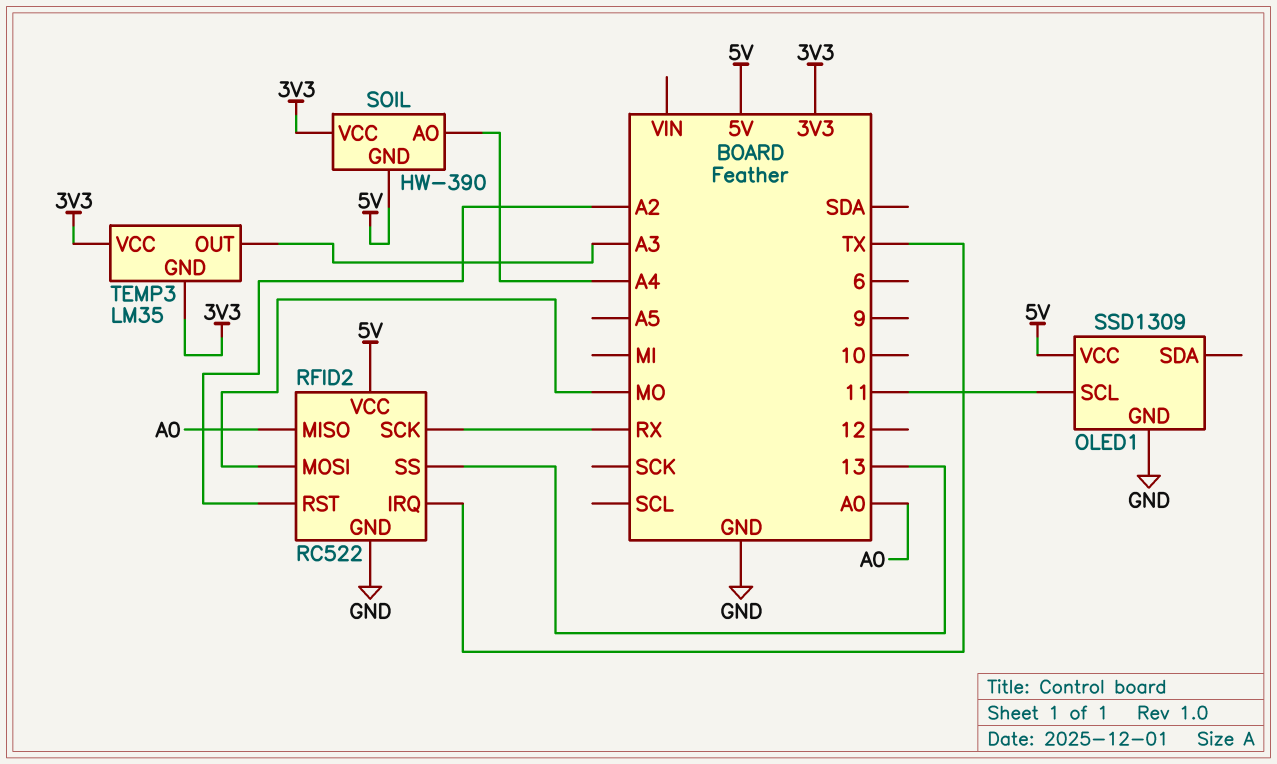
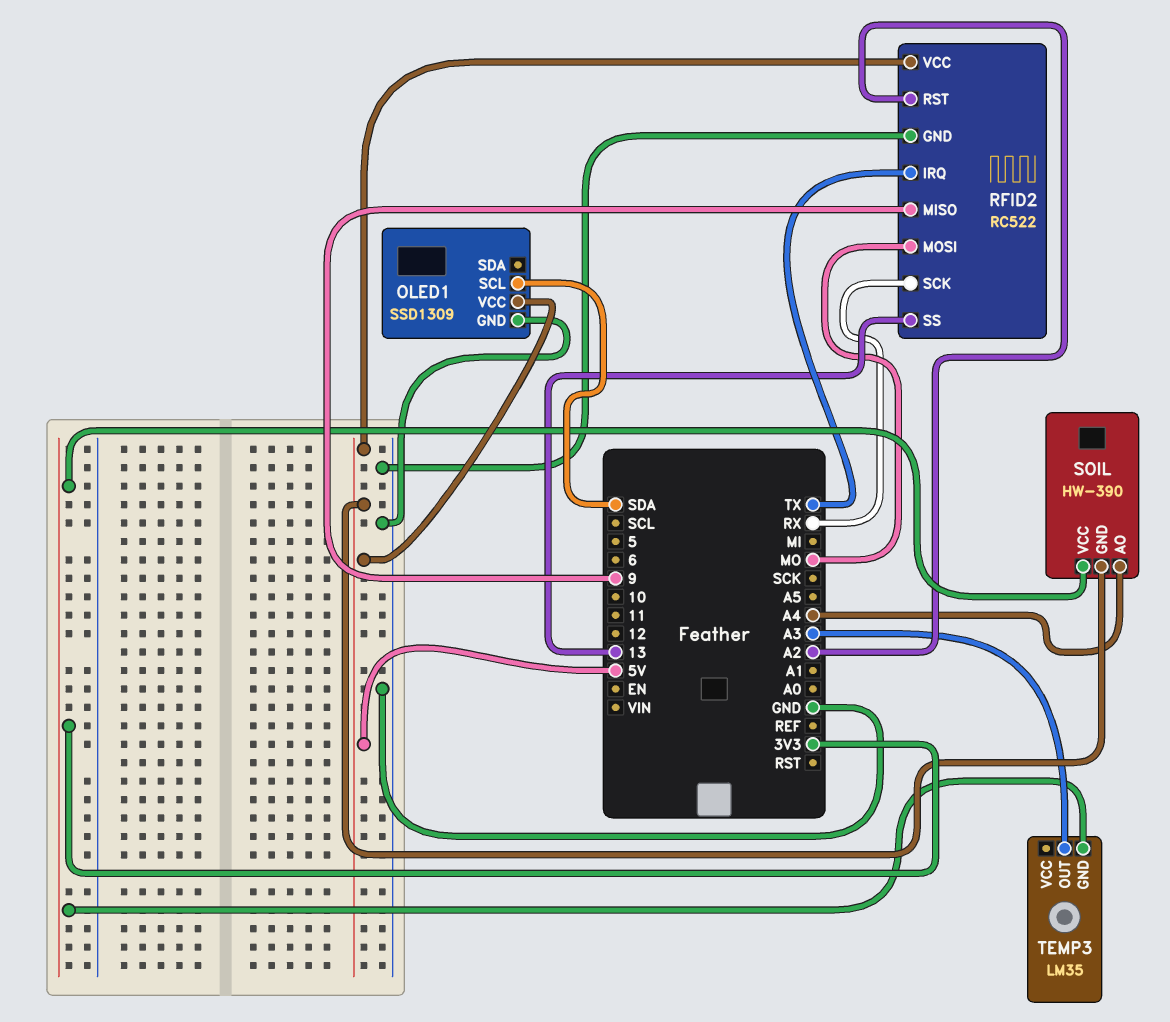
OLED1 pin SCL: 11 -> SDA
RFID2 pin MISO: A0 -> 9
TEMP3 pin VCC: 3V3 -> none

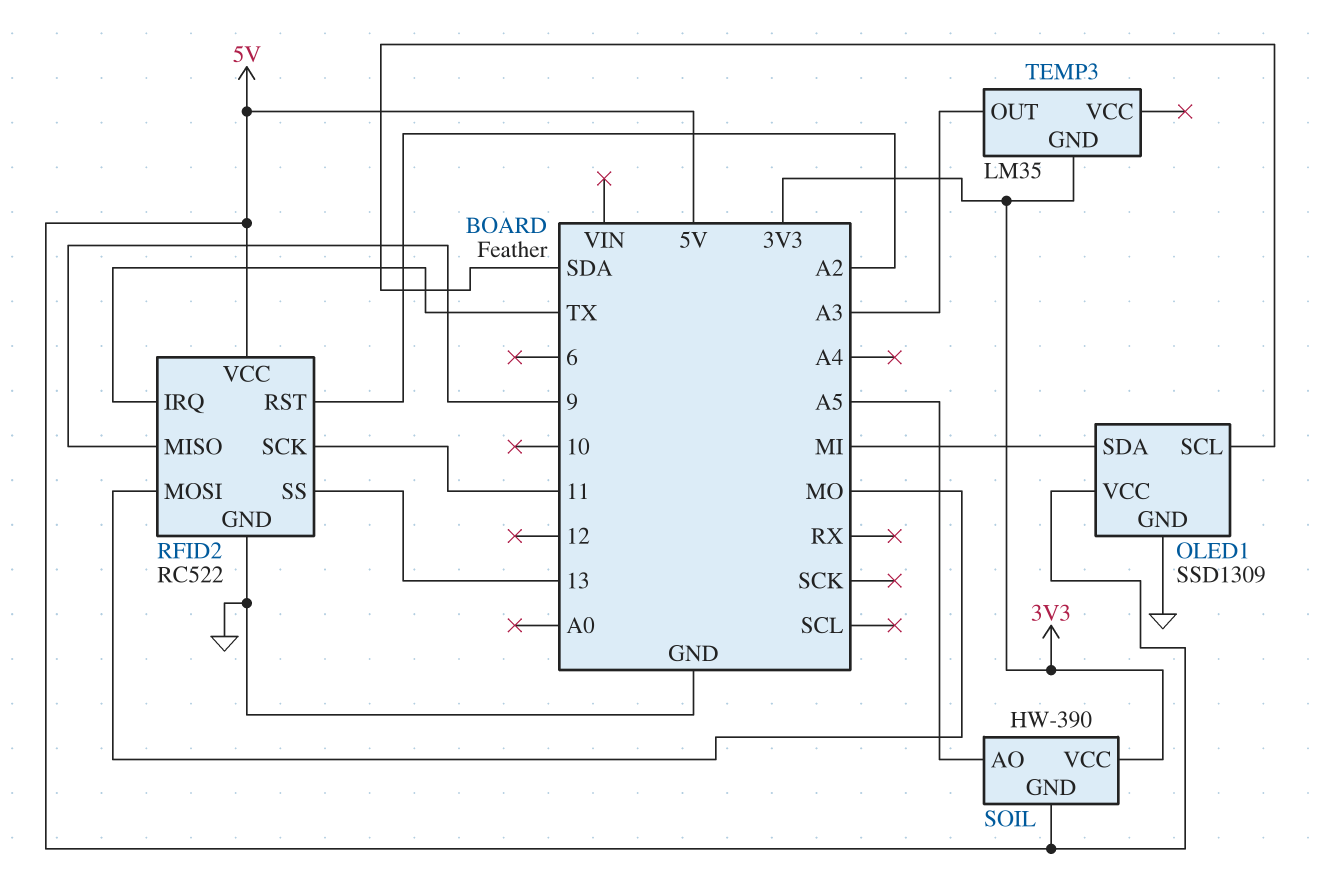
OLED1 pin SDA: none -> MI
RFID2 pin SCK: RX -> 11
SOIL pin AO: A4 -> A5

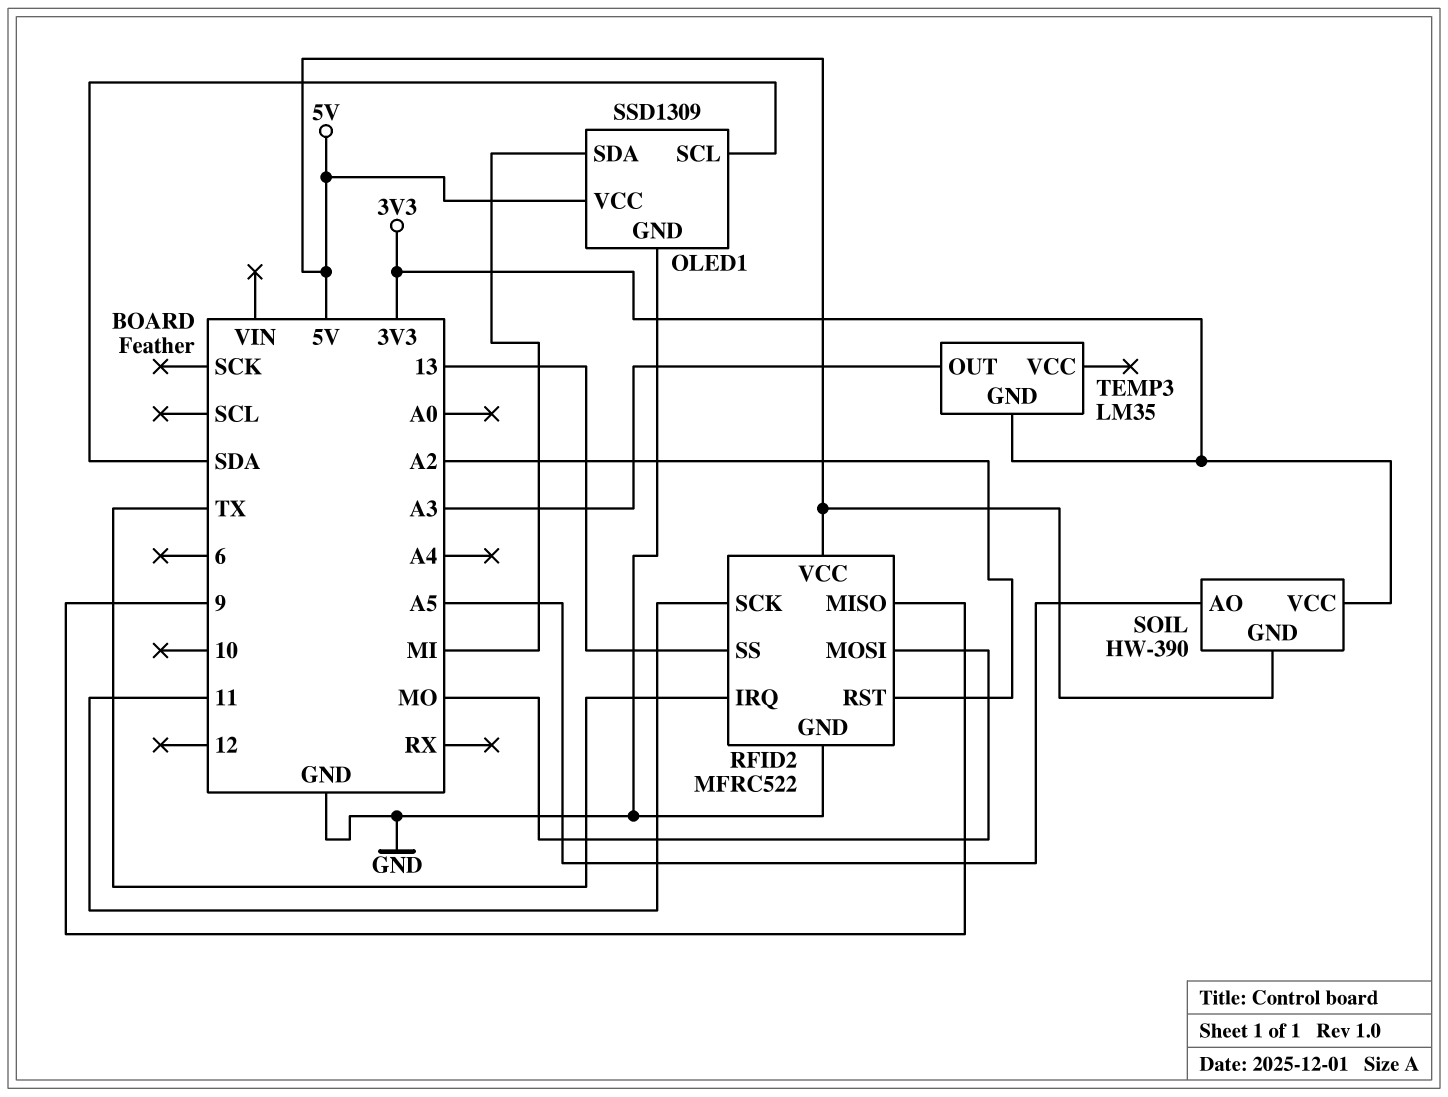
RFID2: RC522 -> MFRC522

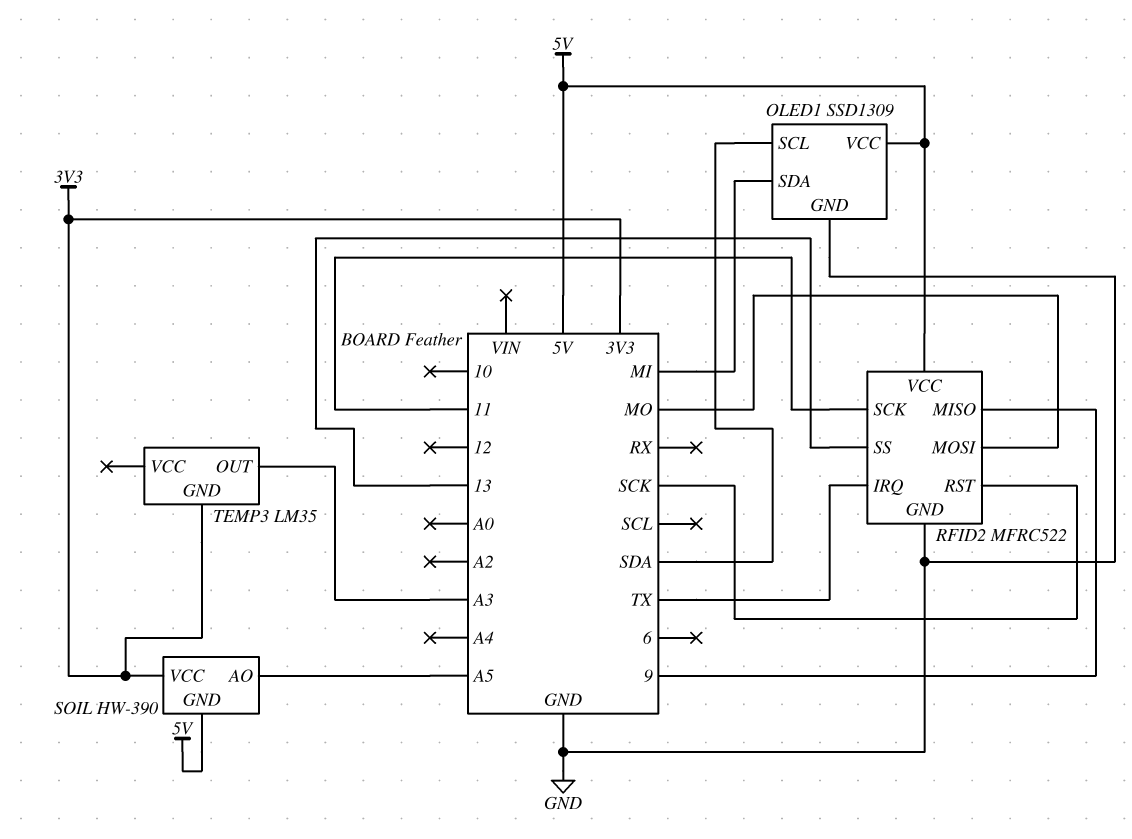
RFID2 pin RST: A2 -> SCK

